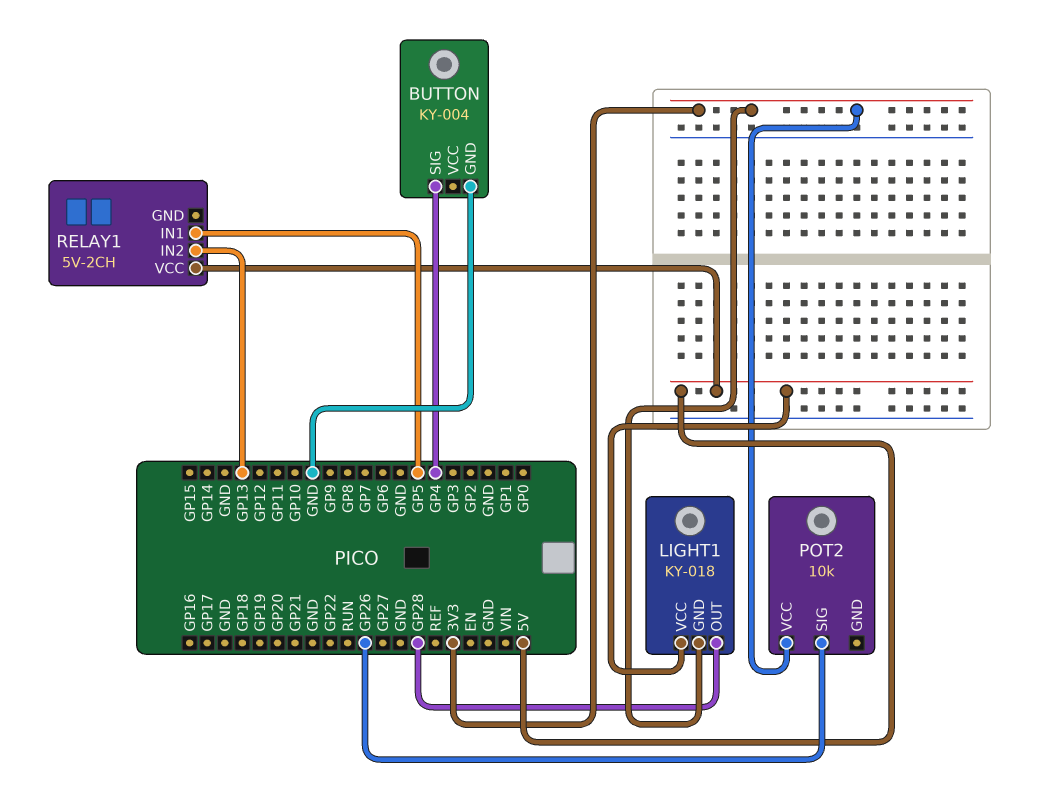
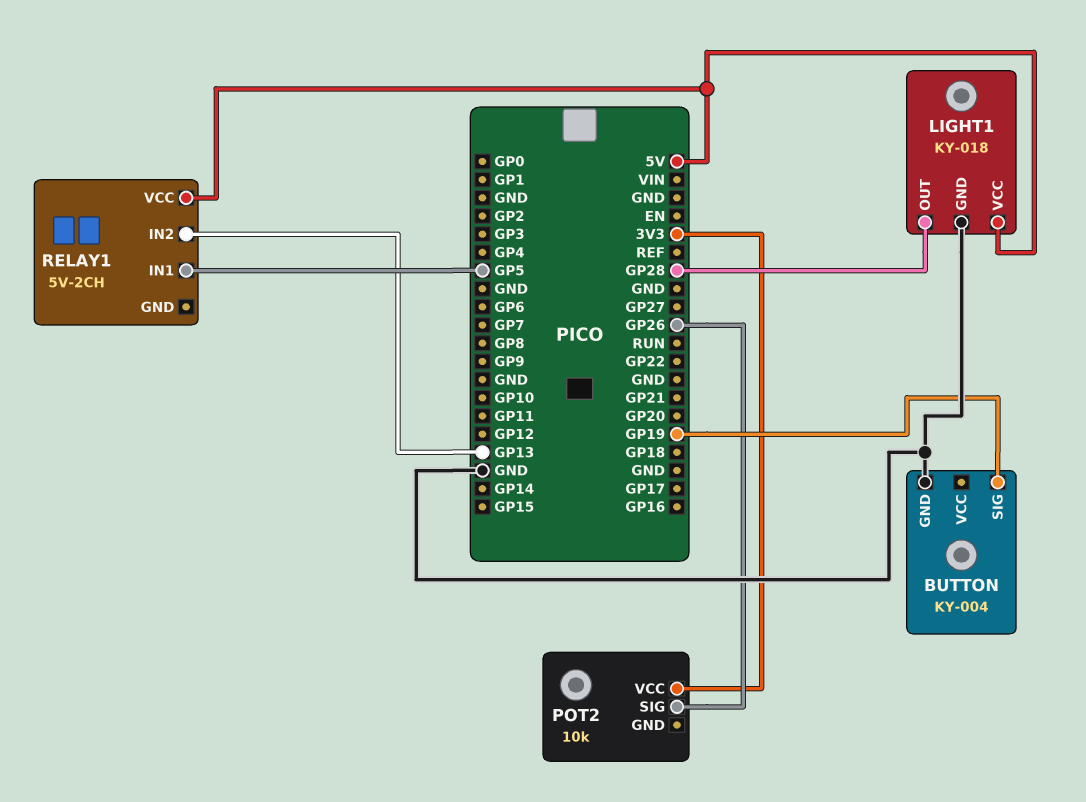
BUTTON pin SIG: GP4 -> GP19
LIGHT1 pin GND: 3V3 -> GND

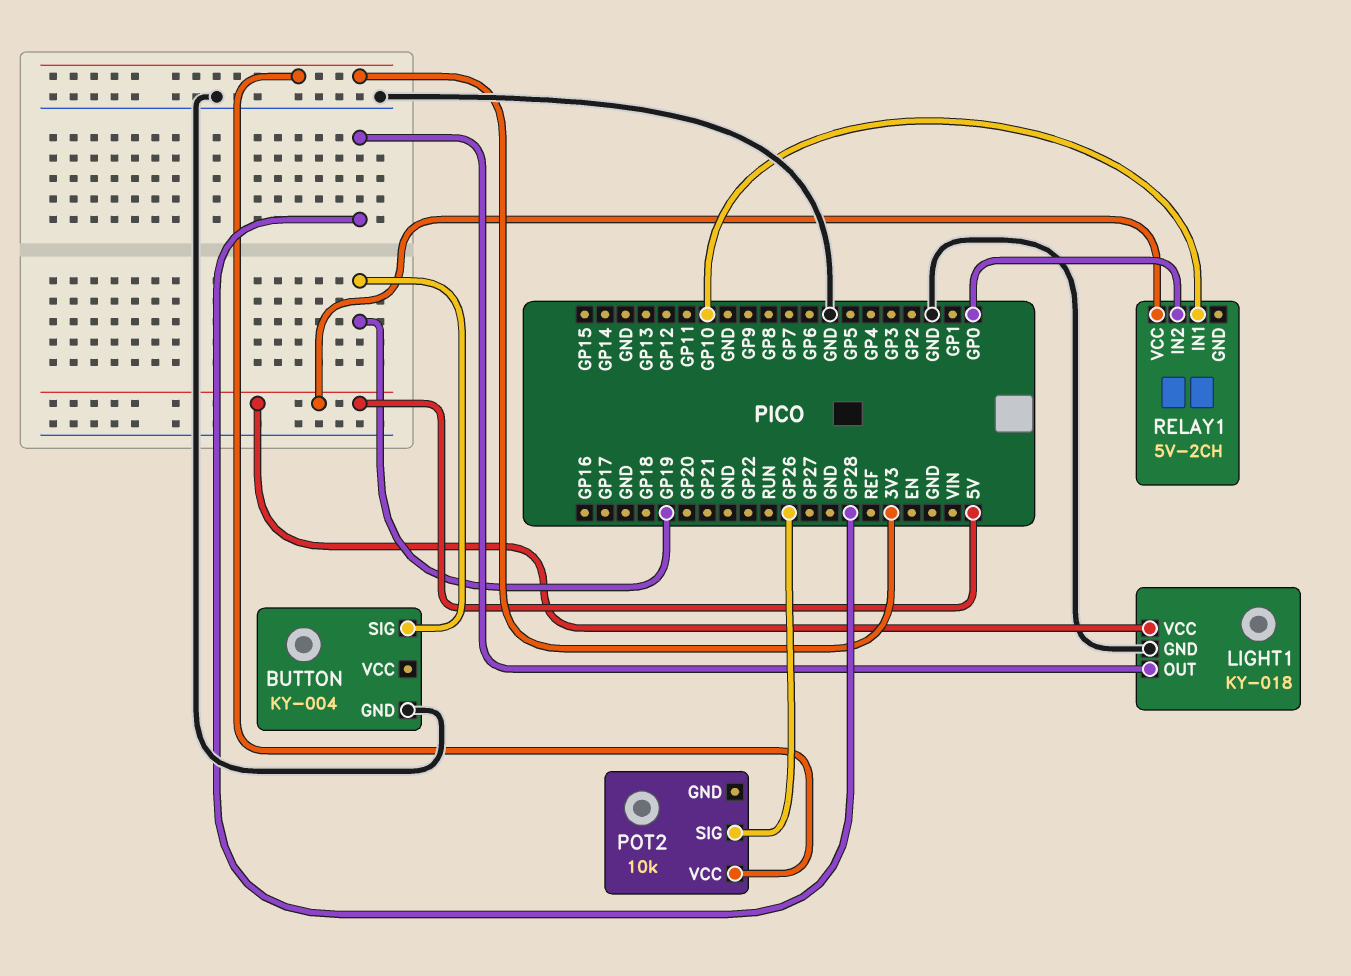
RELAY1 pin IN1: GP5 -> GP10
RELAY1 pin IN2: GP13 -> GP0

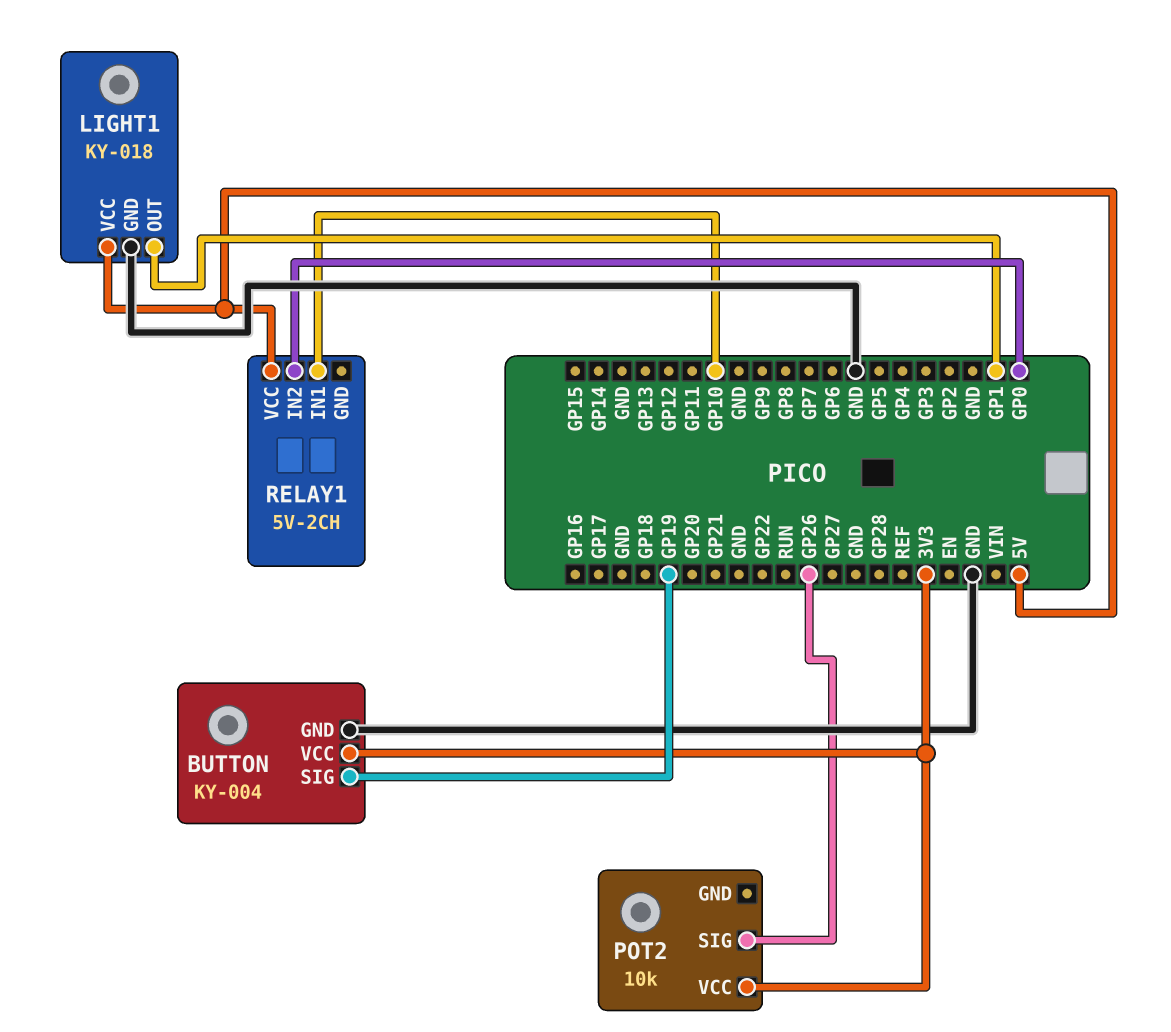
BUTTON pin VCC: none -> 3V3
LIGHT1 pin OUT: GP28 -> GP1

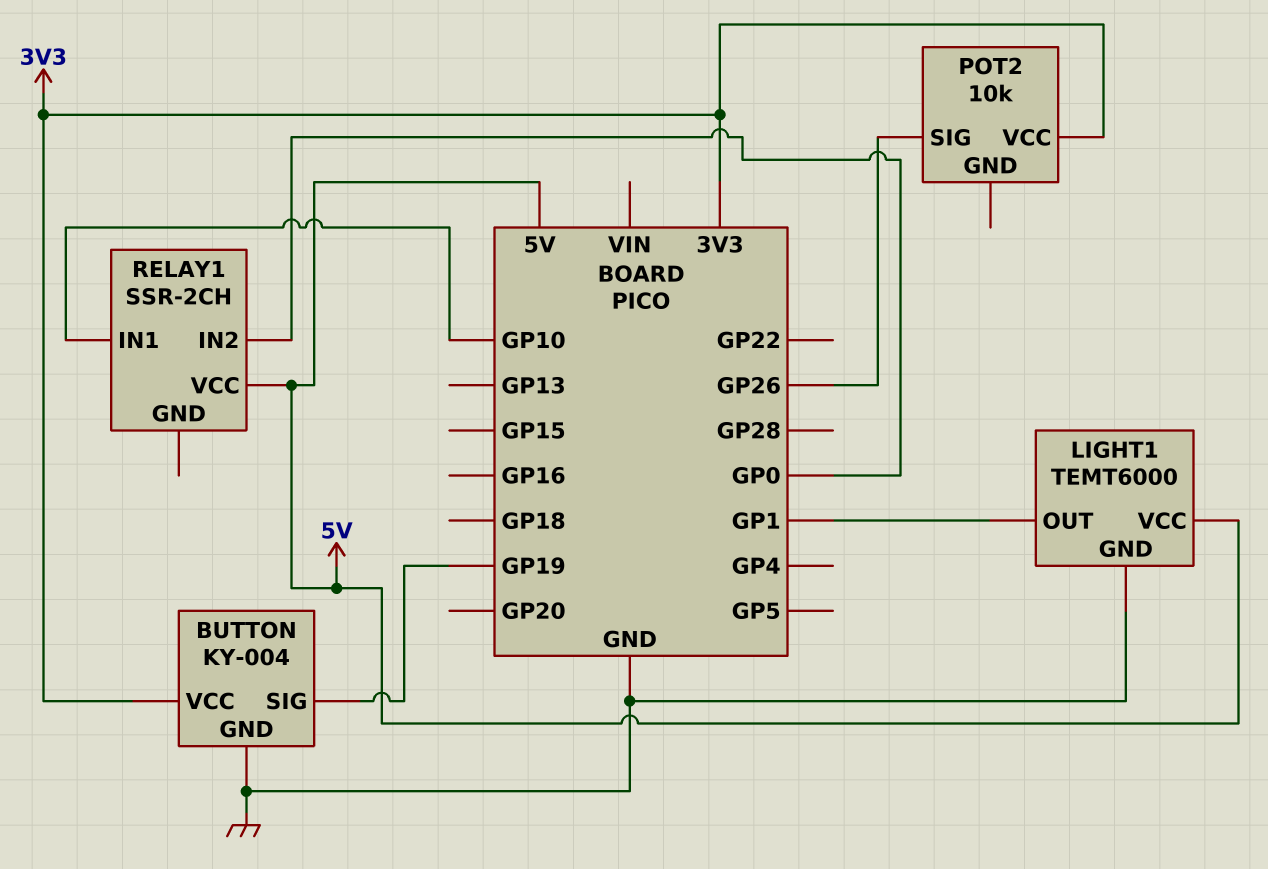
LIGHT1: KY-018 -> TEMT6000
RELAY1: 5V-2CH -> SSR-2CH

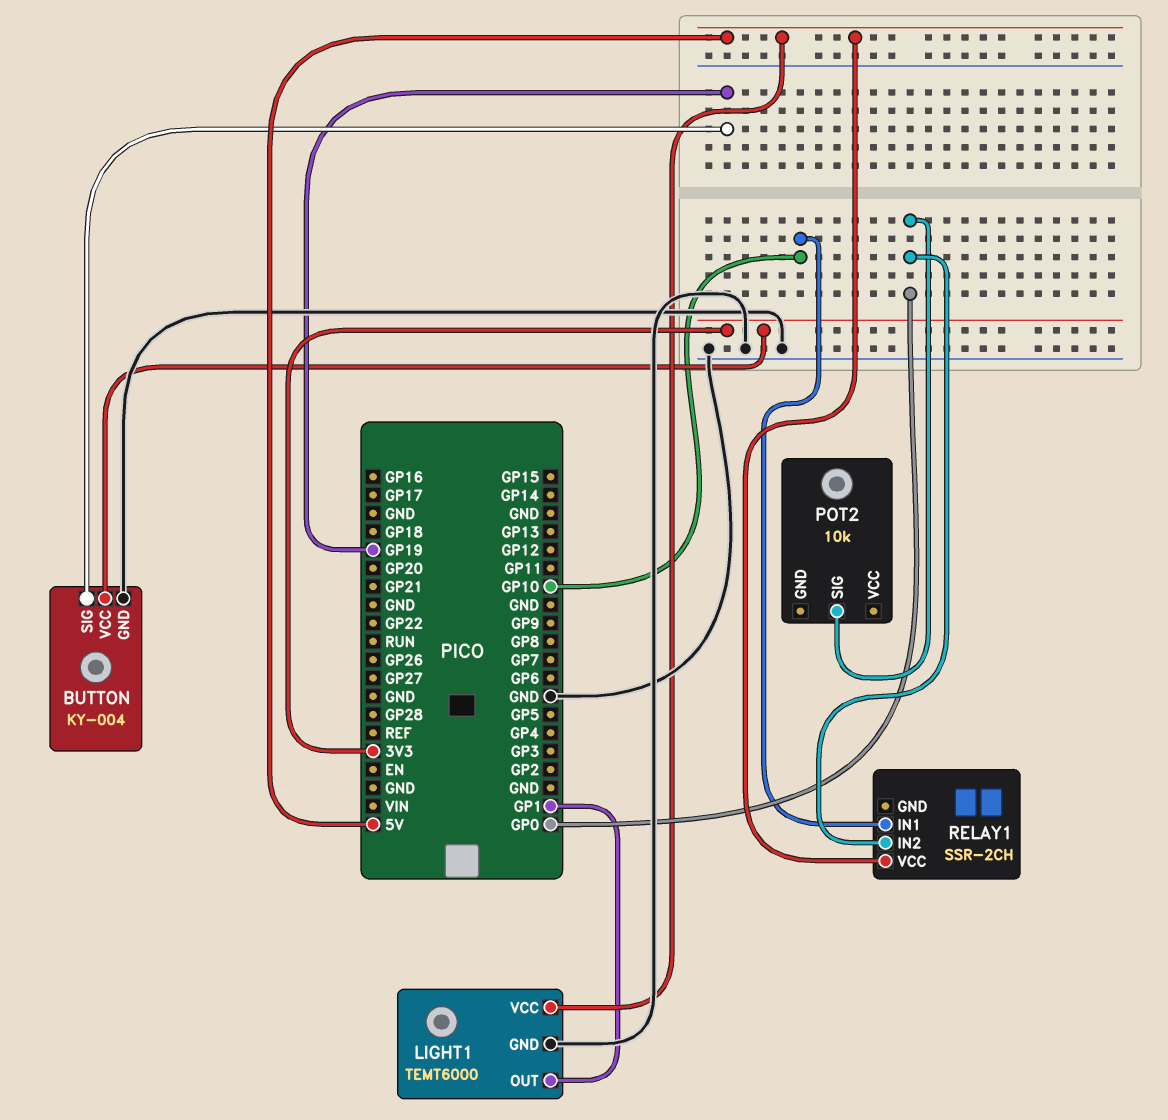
POT2 pin SIG: GP26 -> GP0
POT2 pin VCC: 3V3 -> none

